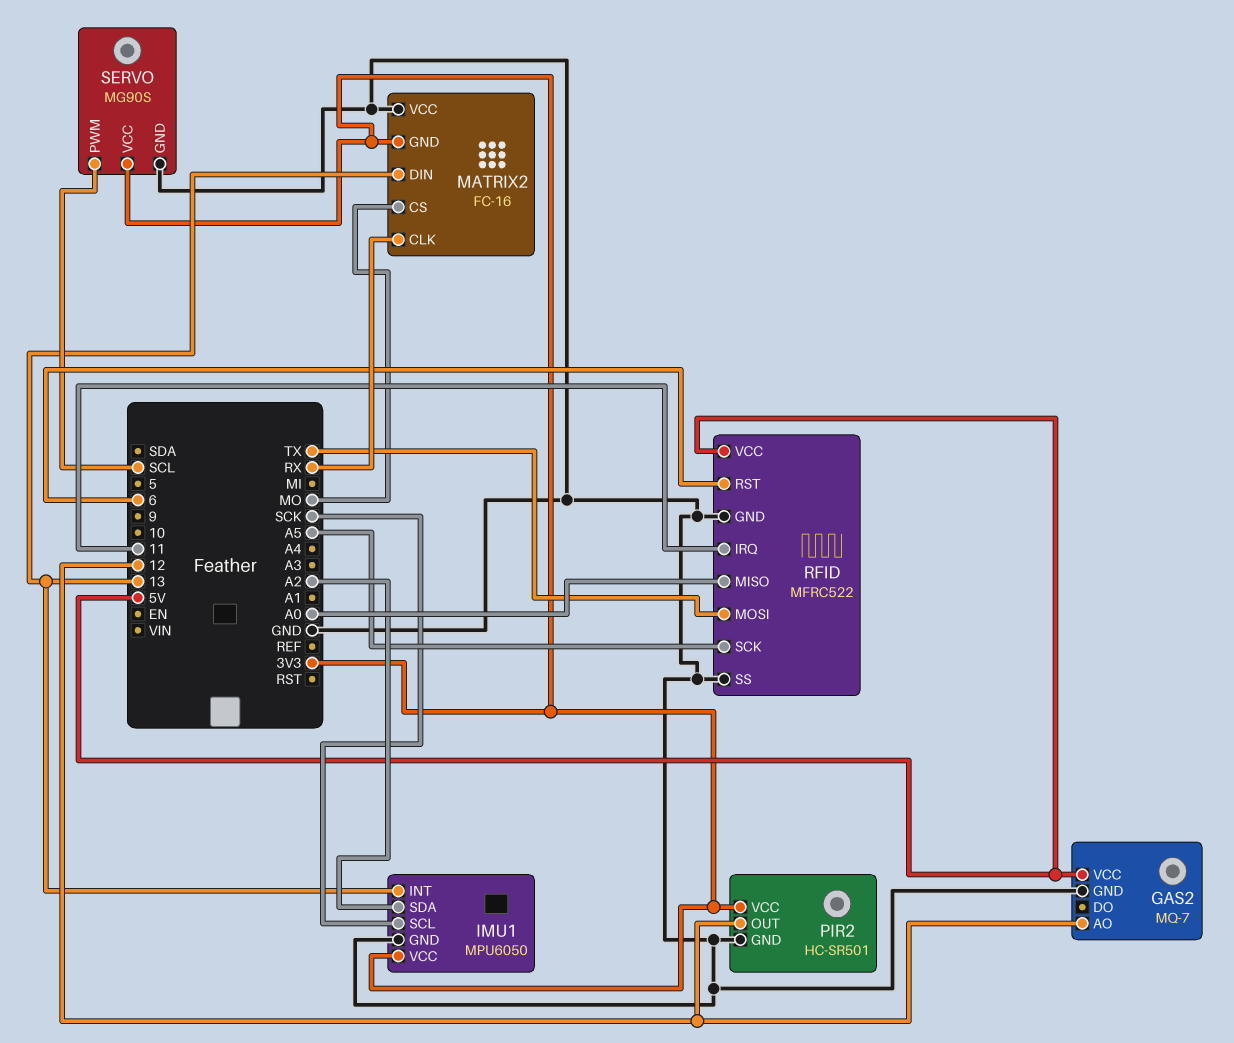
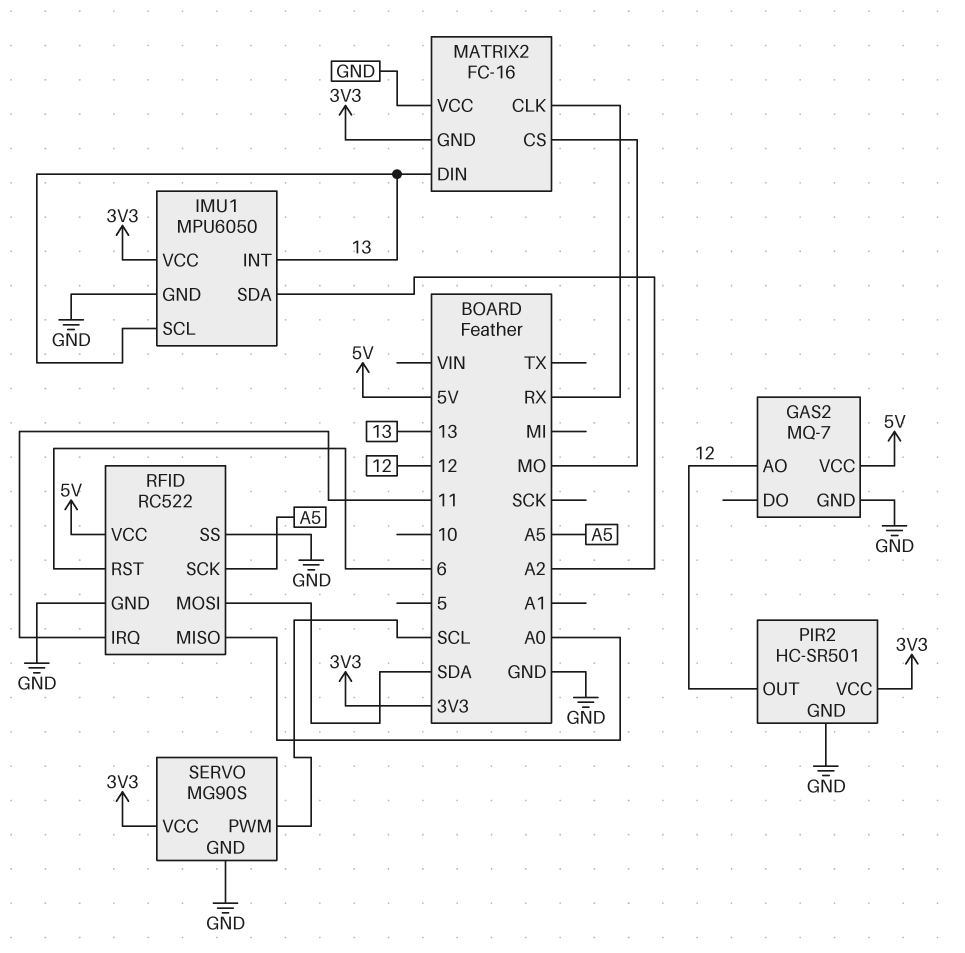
IMU1 pin SCL: SCK -> 13
RFID: MFRC522 -> RC522
RFID pin MOSI: TX -> SDA

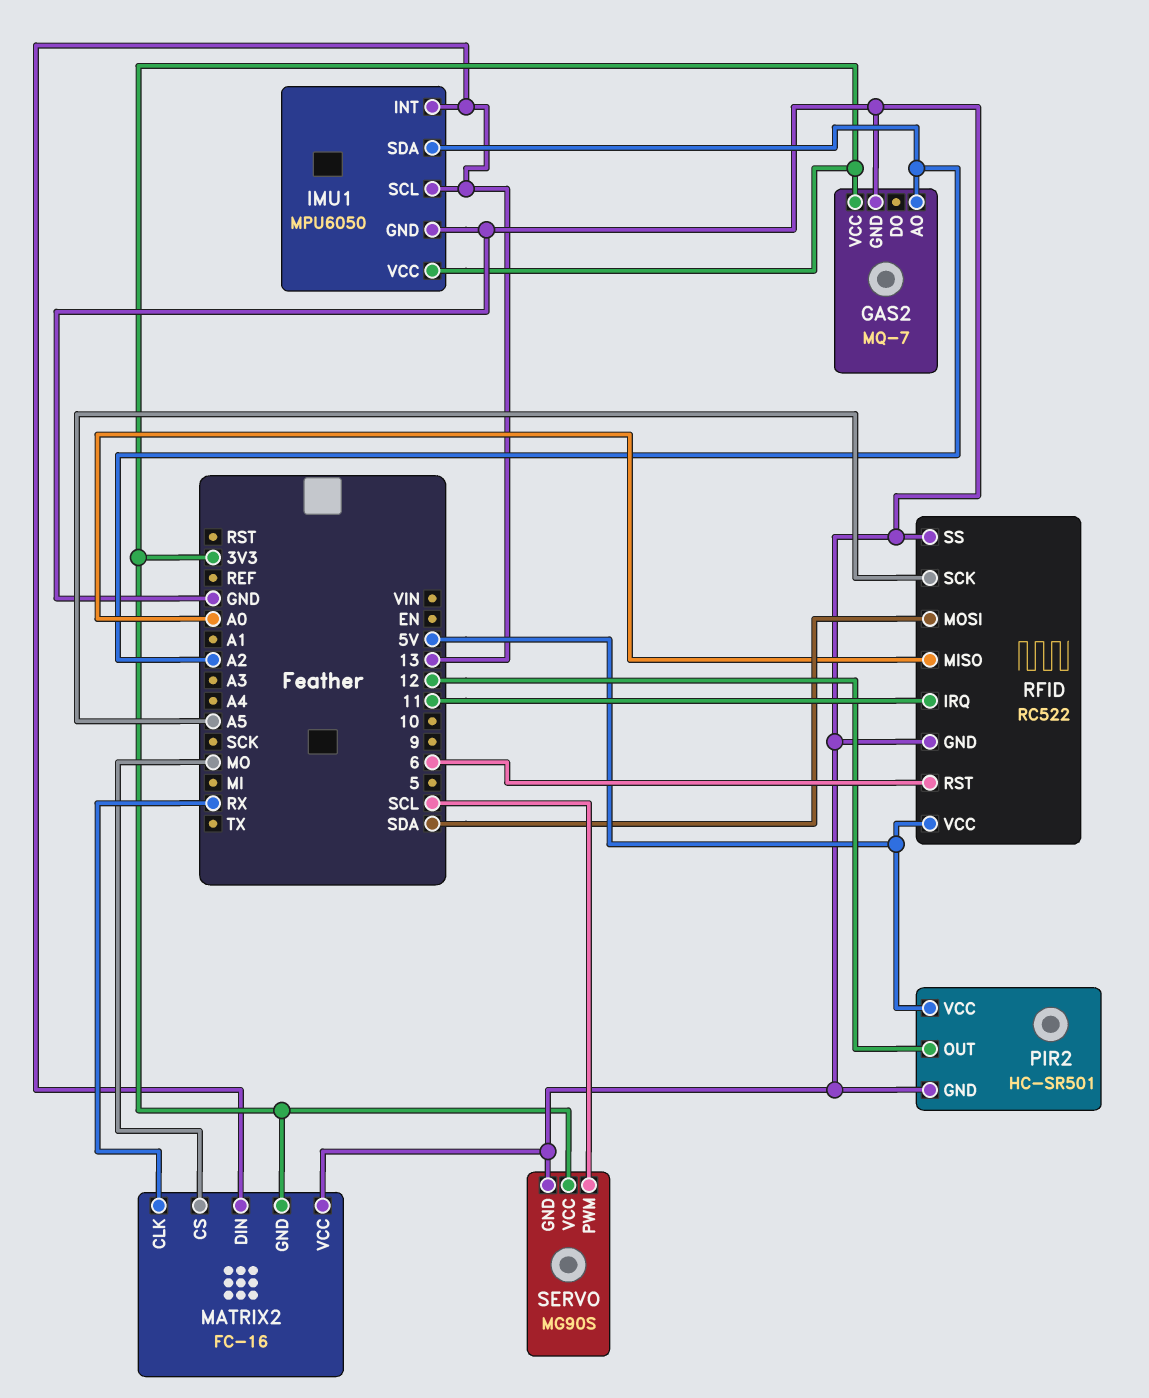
GAS2 pin AO: 12 -> A2
GAS2 pin VCC: 5V -> 3V3
PIR2 pin VCC: 3V3 -> 5V

